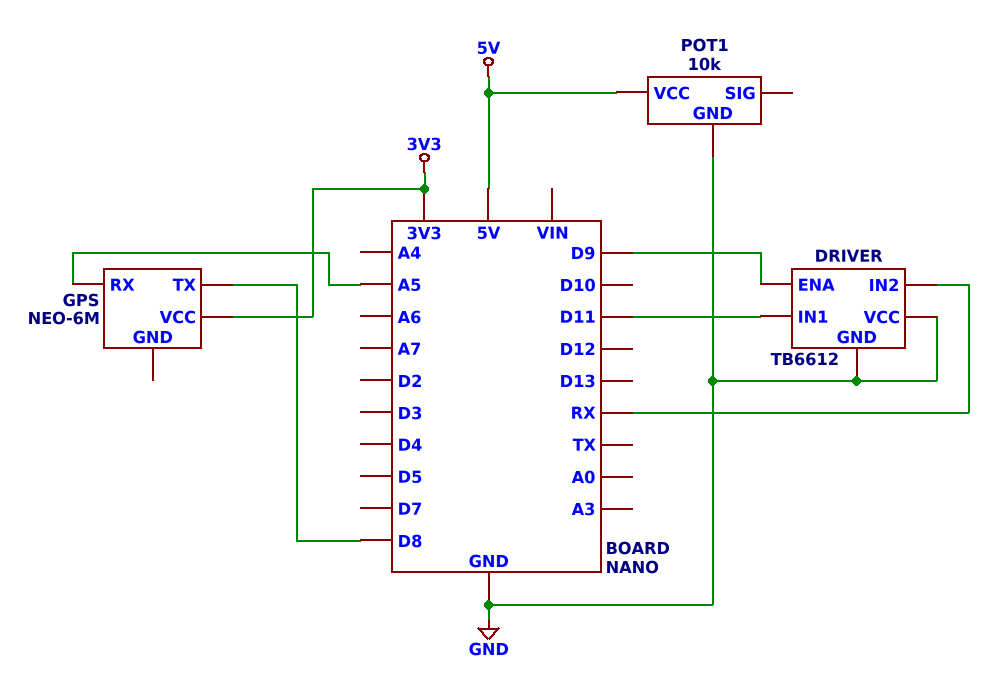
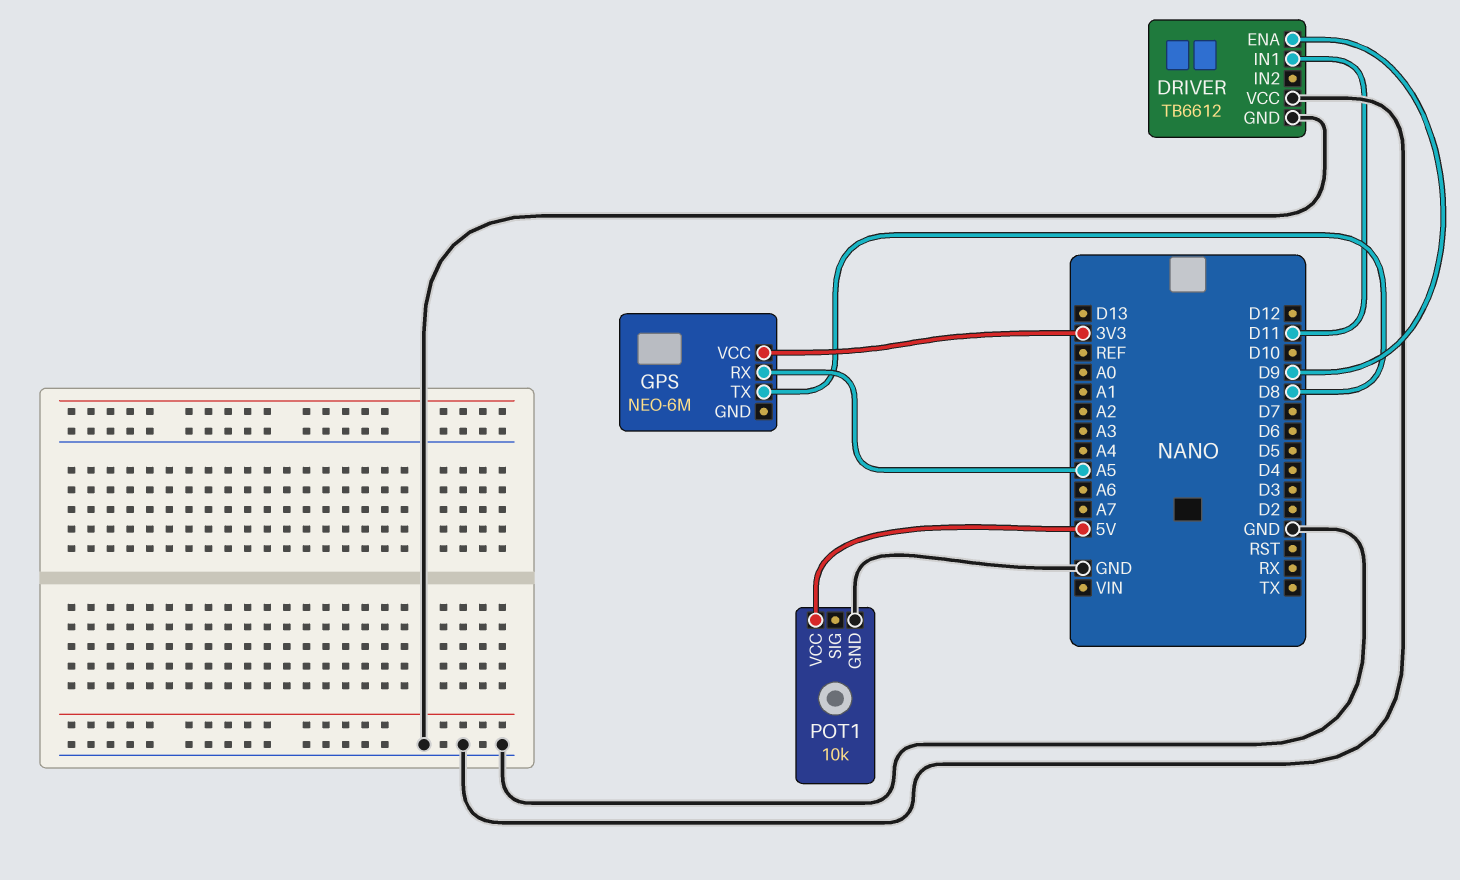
DRIVER pin IN2: RX -> none

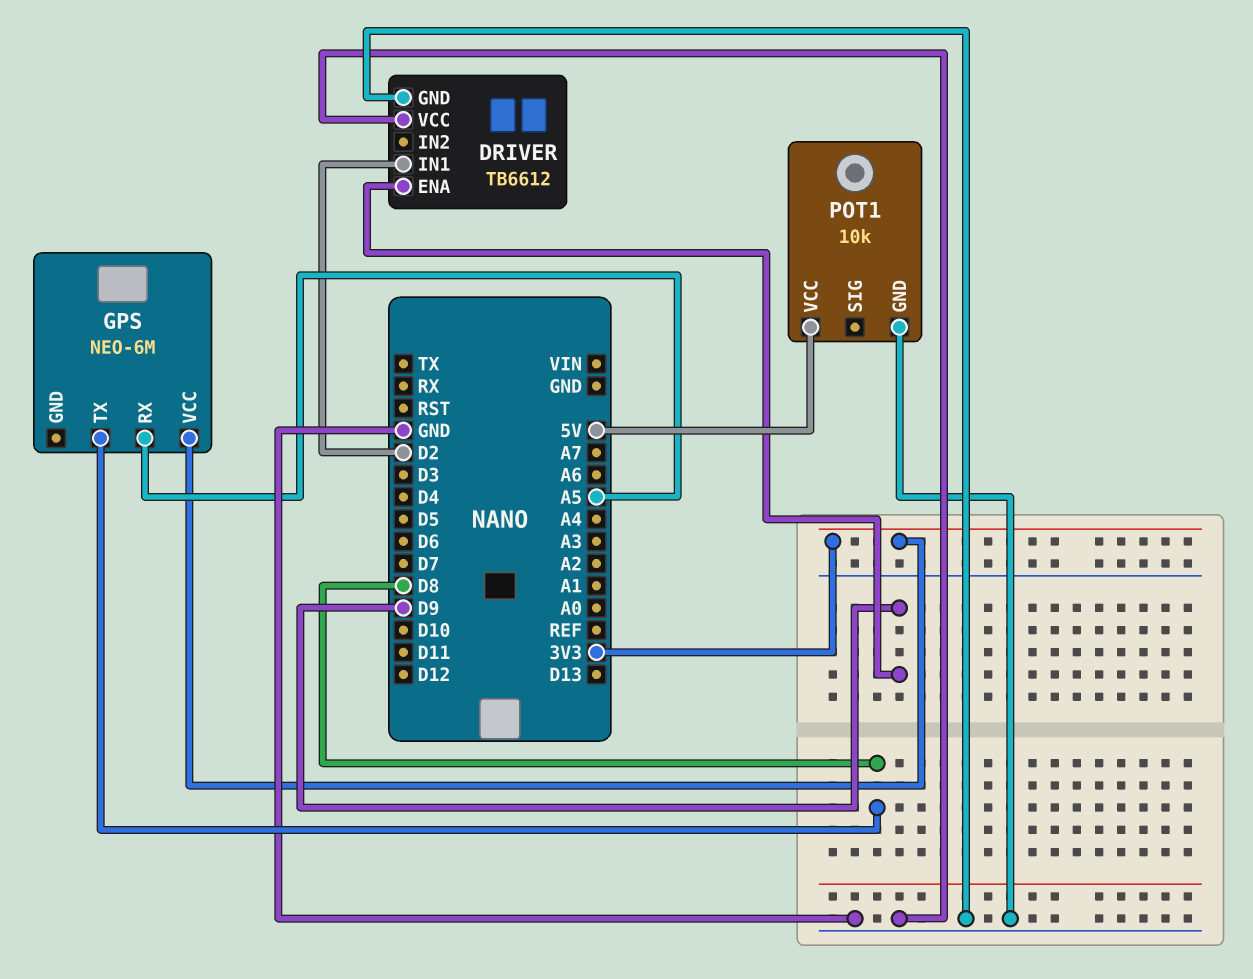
DRIVER pin IN1: D11 -> D2

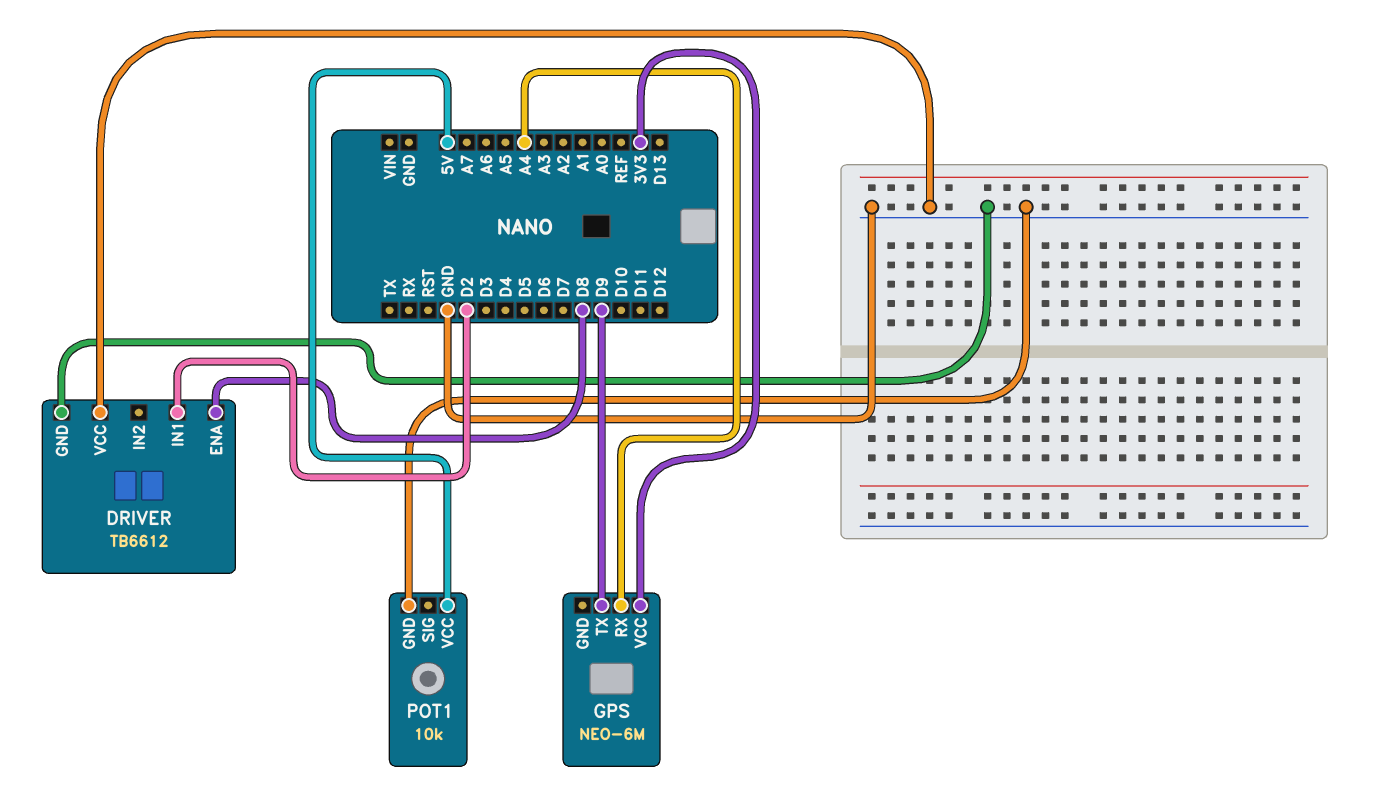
DRIVER pin ENA: D9 -> D8
GPS pin RX: A5 -> A4
GPS pin TX: D8 -> D9

